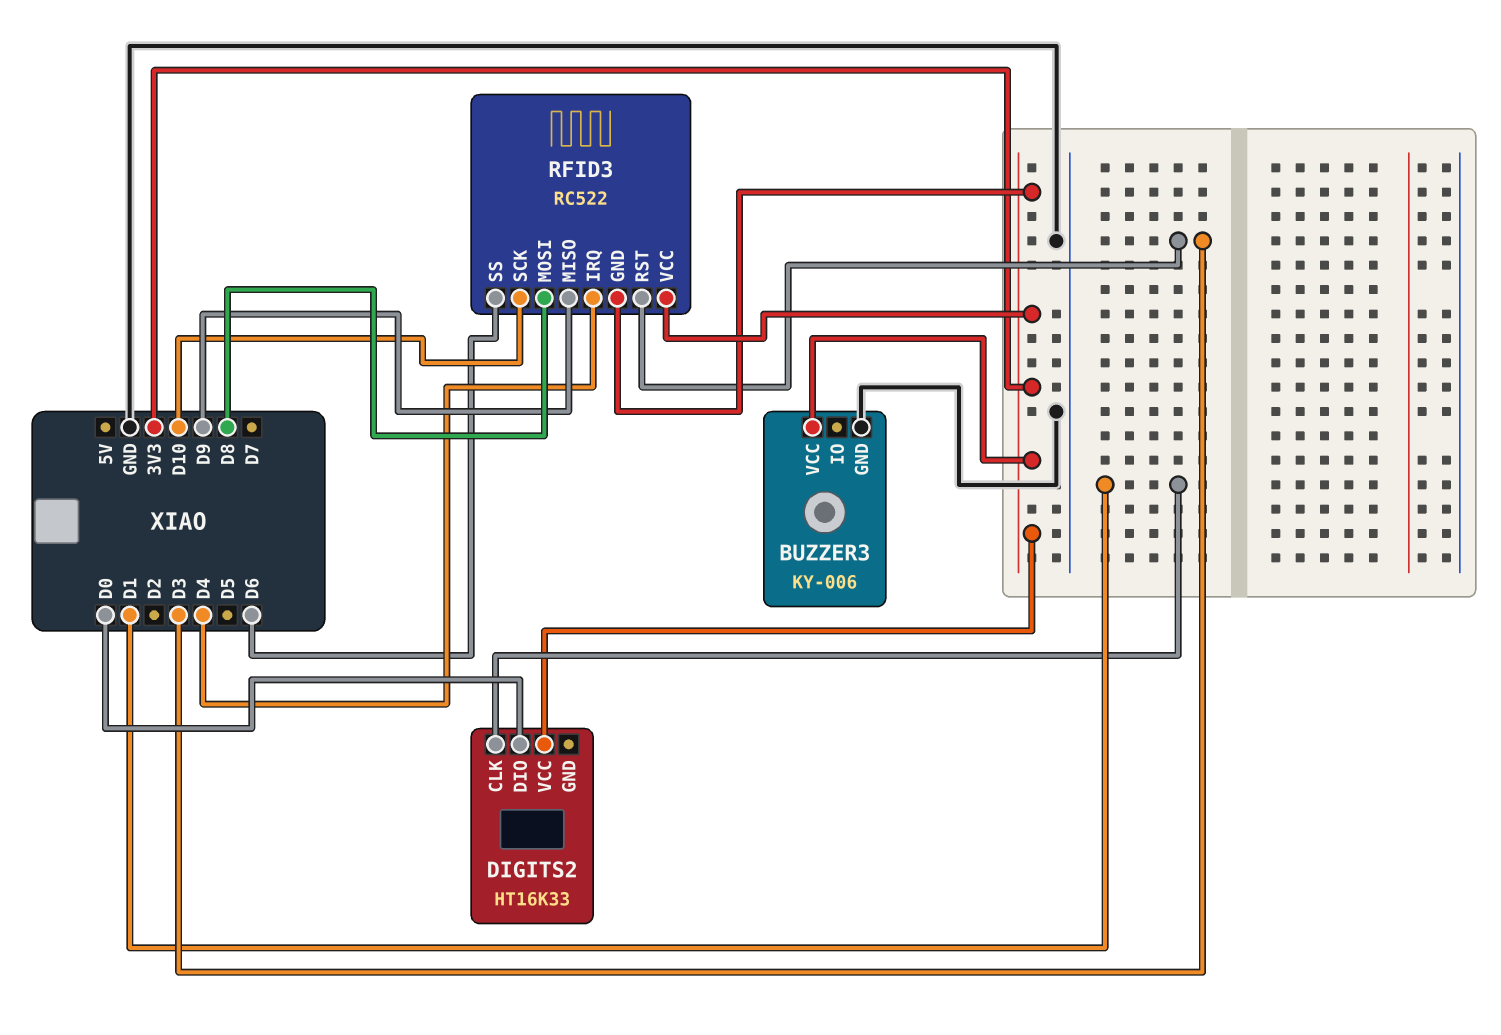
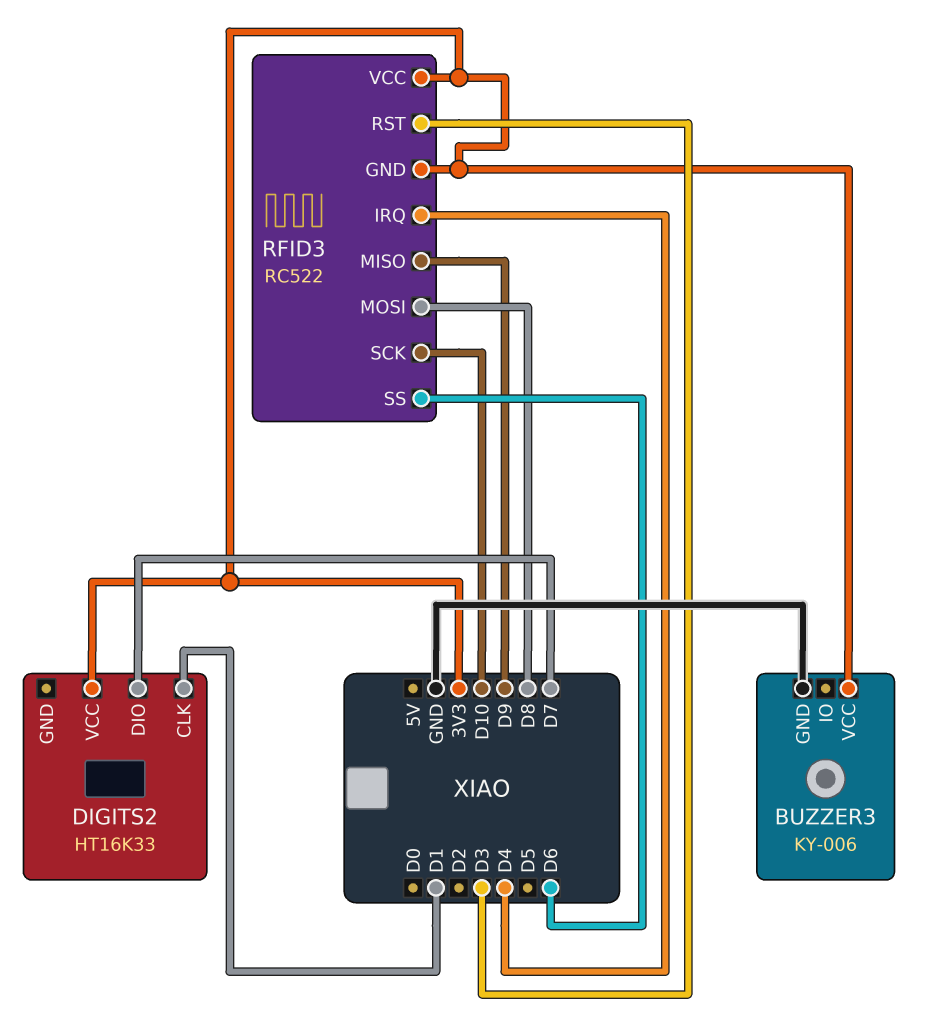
DIGITS2 pin DIO: D0 -> D7

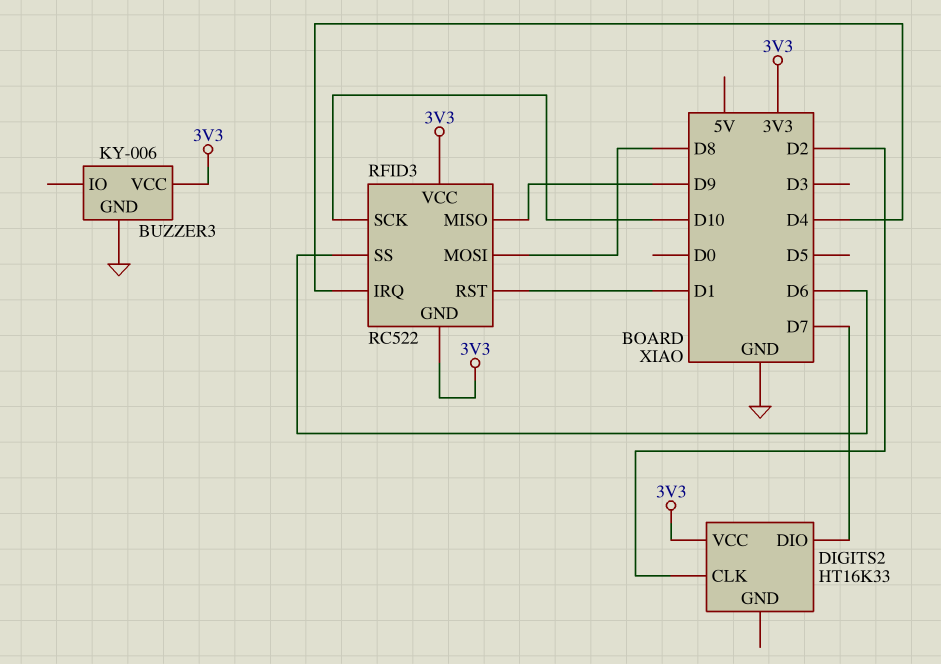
DIGITS2 pin CLK: D1 -> D2
RFID3 pin RST: D3 -> D1

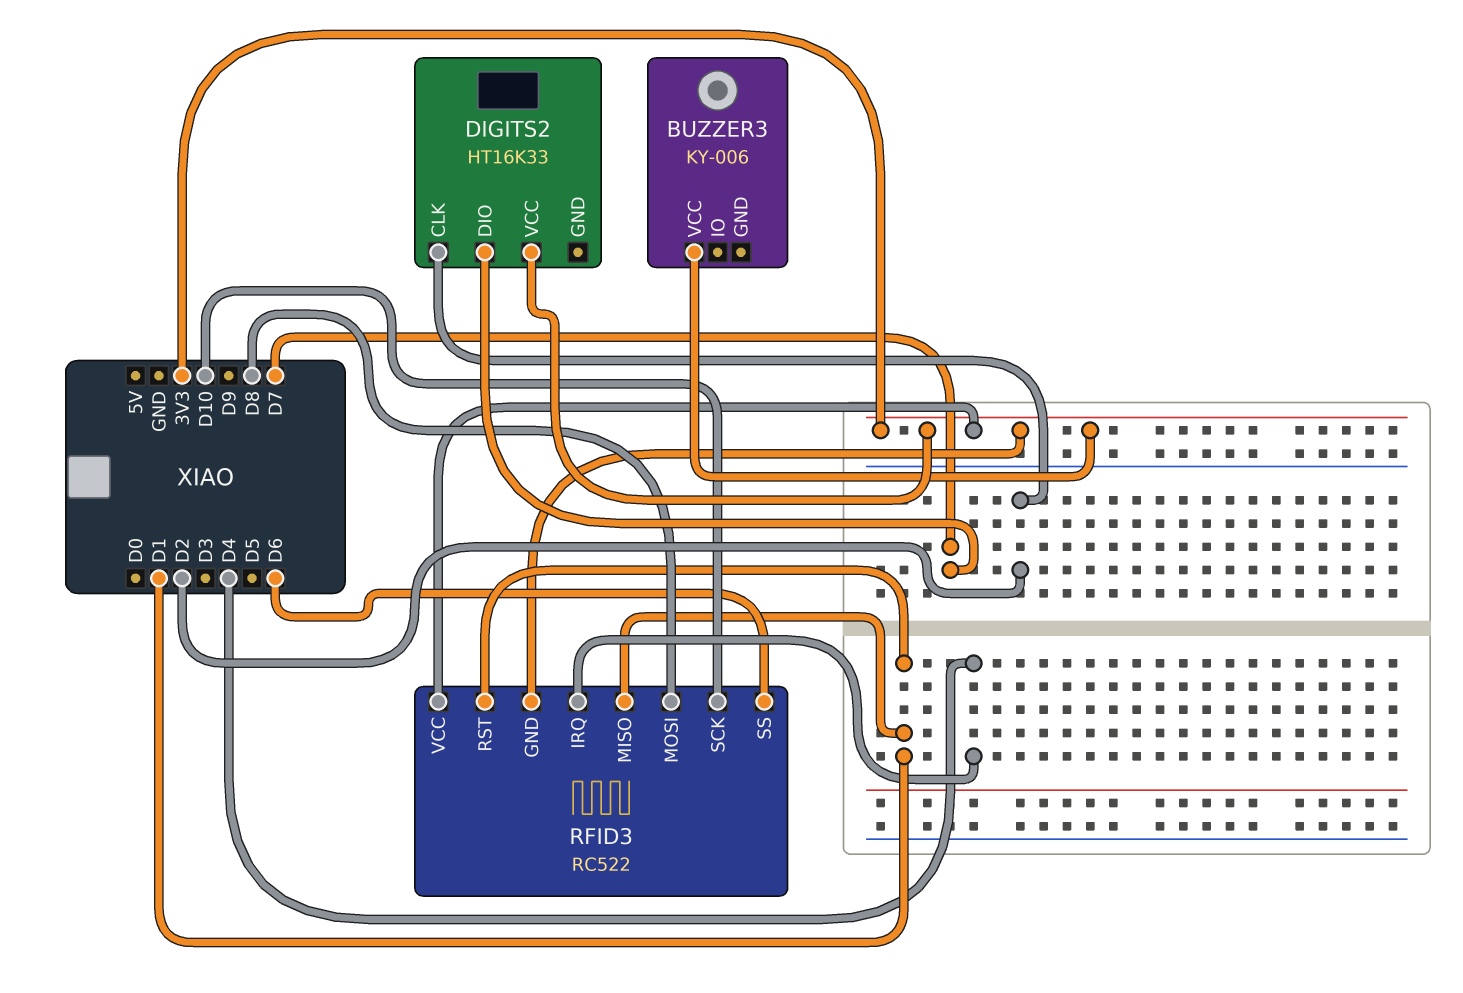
BUZZER3 pin GND: GND -> none
RFID3 pin MISO: D9 -> D1

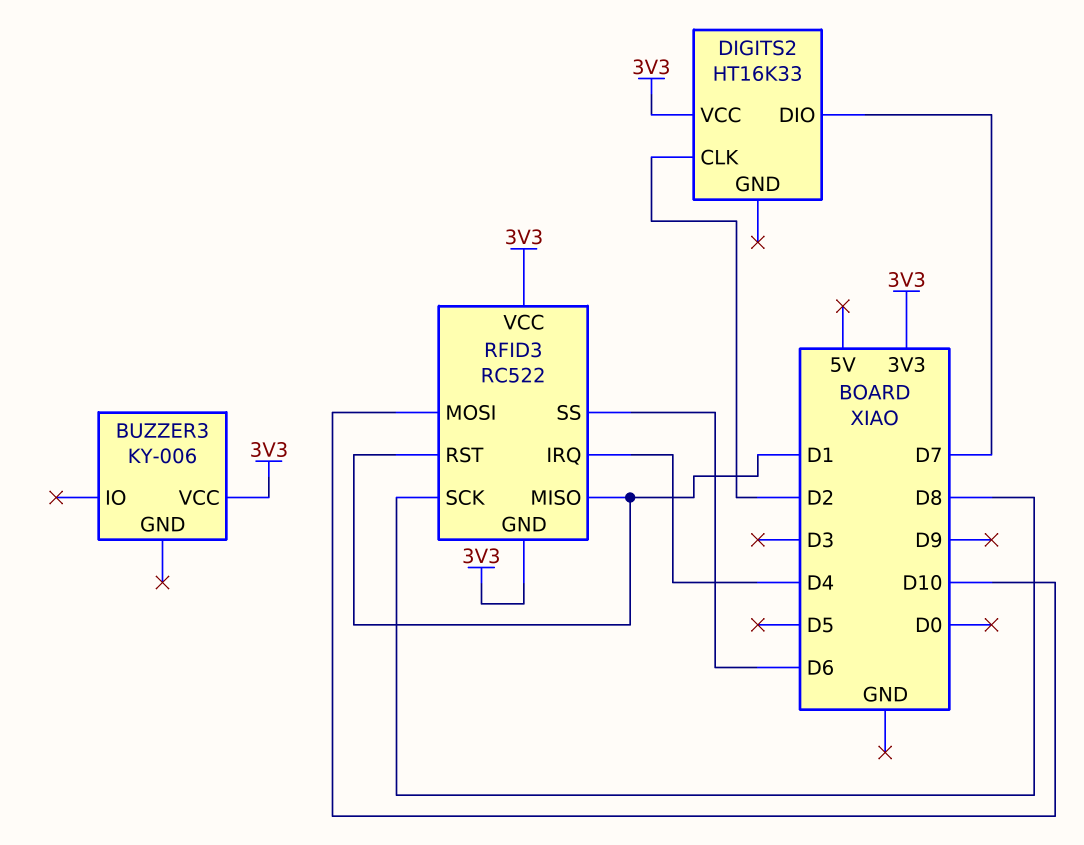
RFID3 pin MOSI: D8 -> D10
RFID3 pin SCK: D10 -> D8

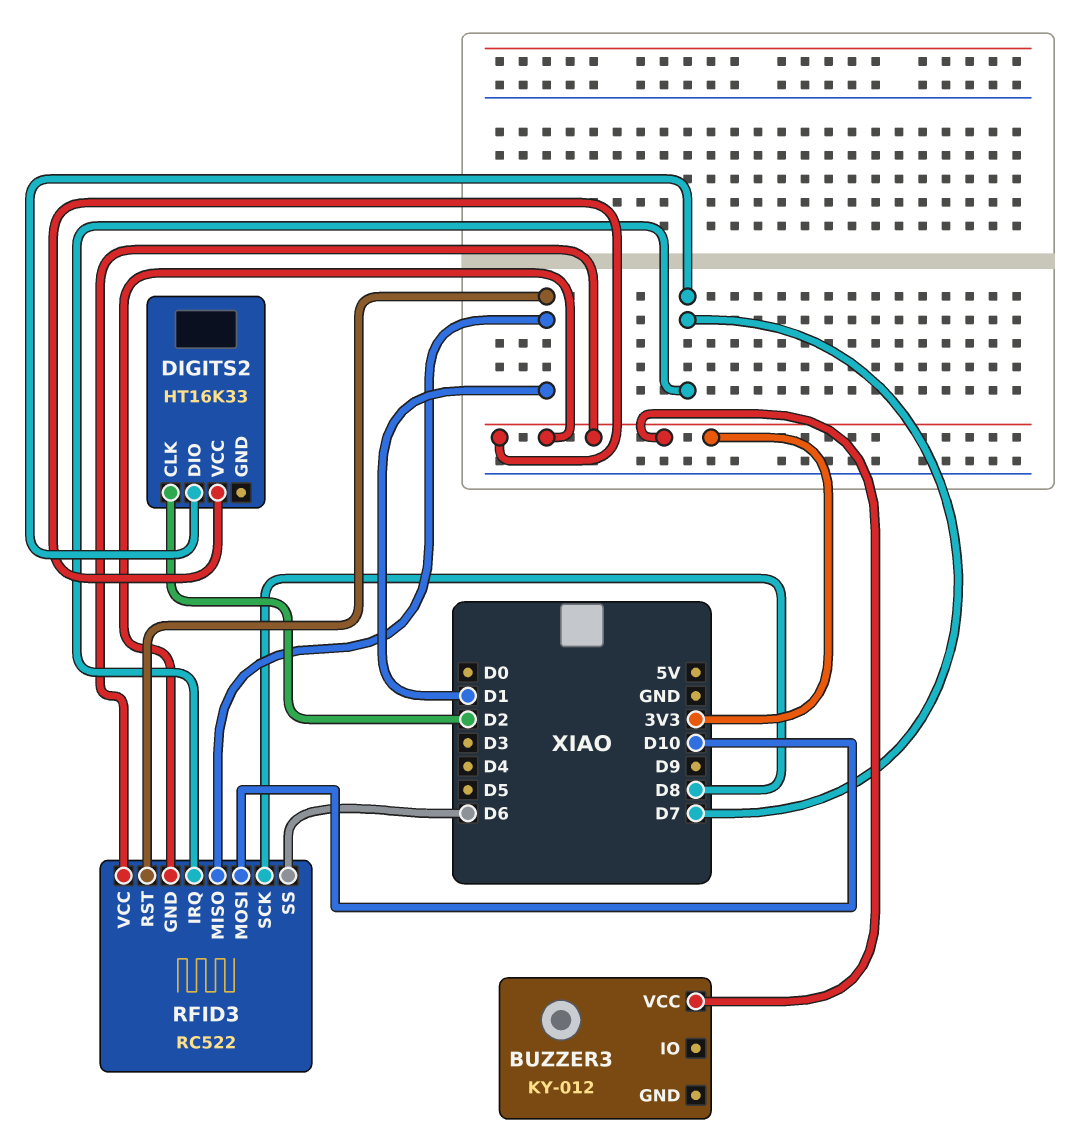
BUZZER3: KY-006 -> KY-012
RFID3 pin IRQ: D4 -> D7

